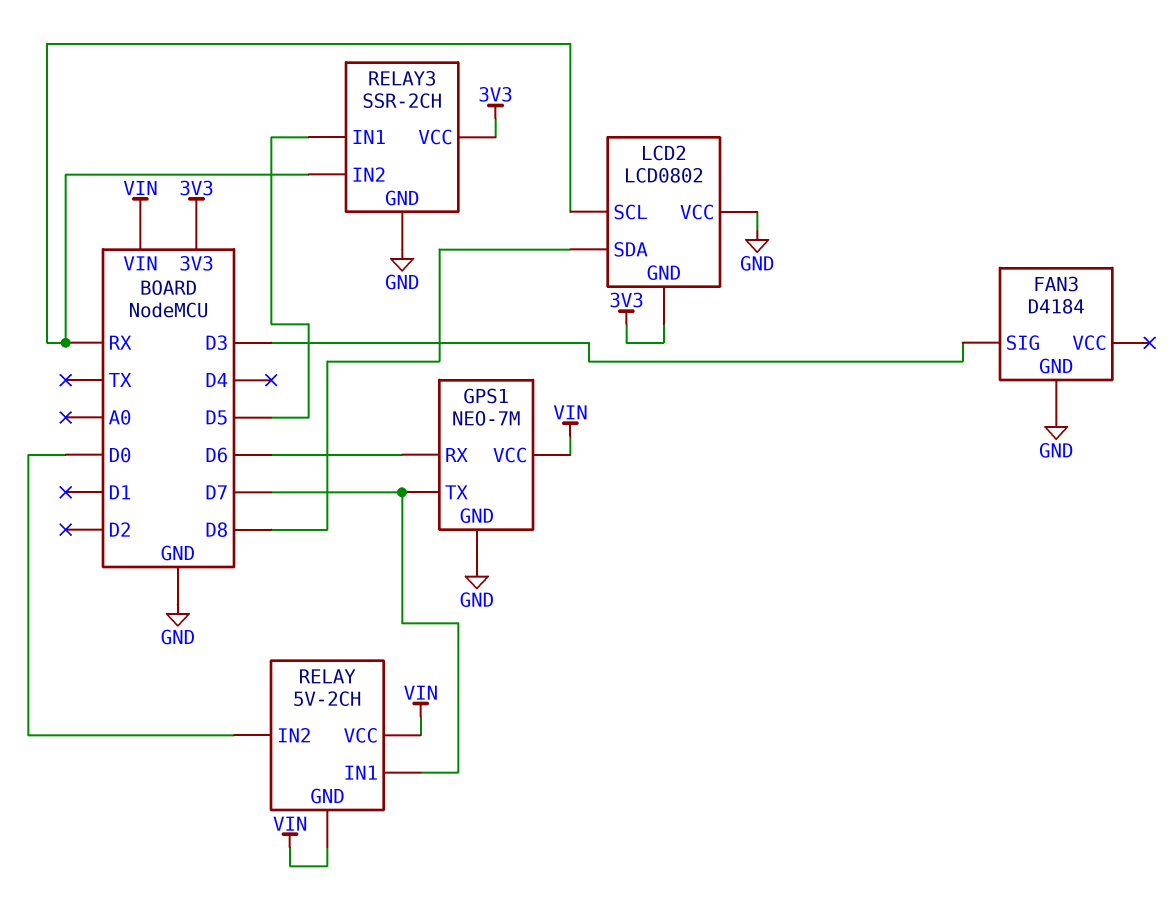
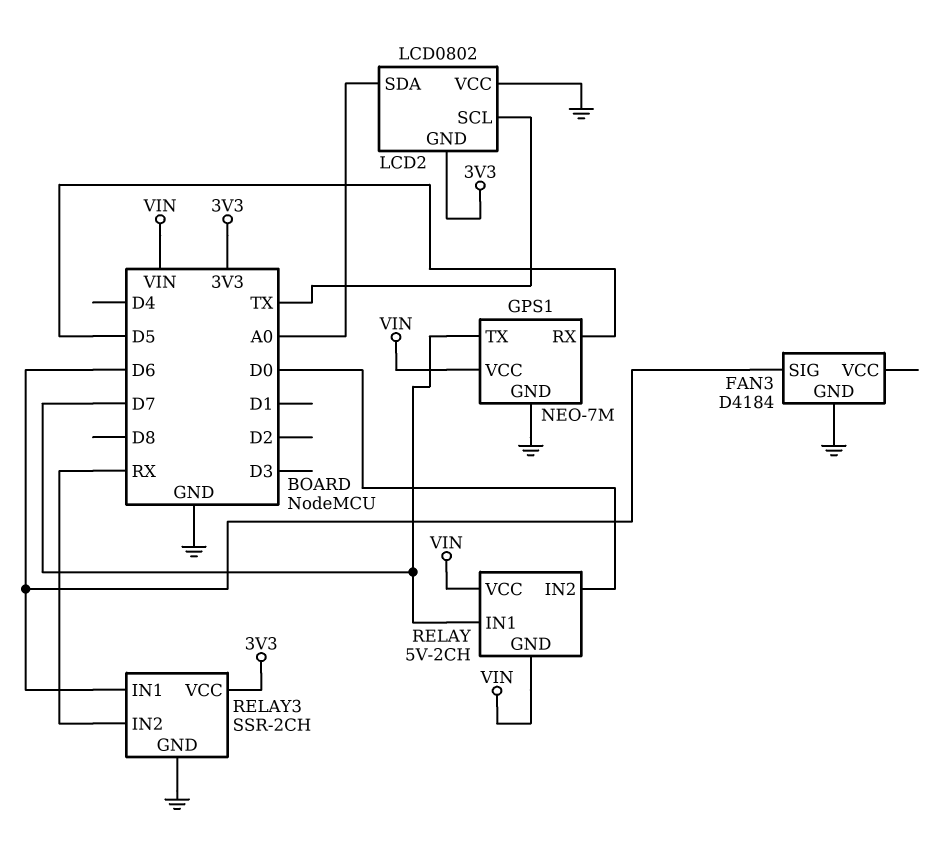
FAN3 pin SIG: D3 -> D6
GPS1 pin RX: D6 -> D5
LCD2 pin SCL: RX -> TX
LCD2 pin SDA: D8 -> A0
RELAY3 pin IN1: D5 -> D6

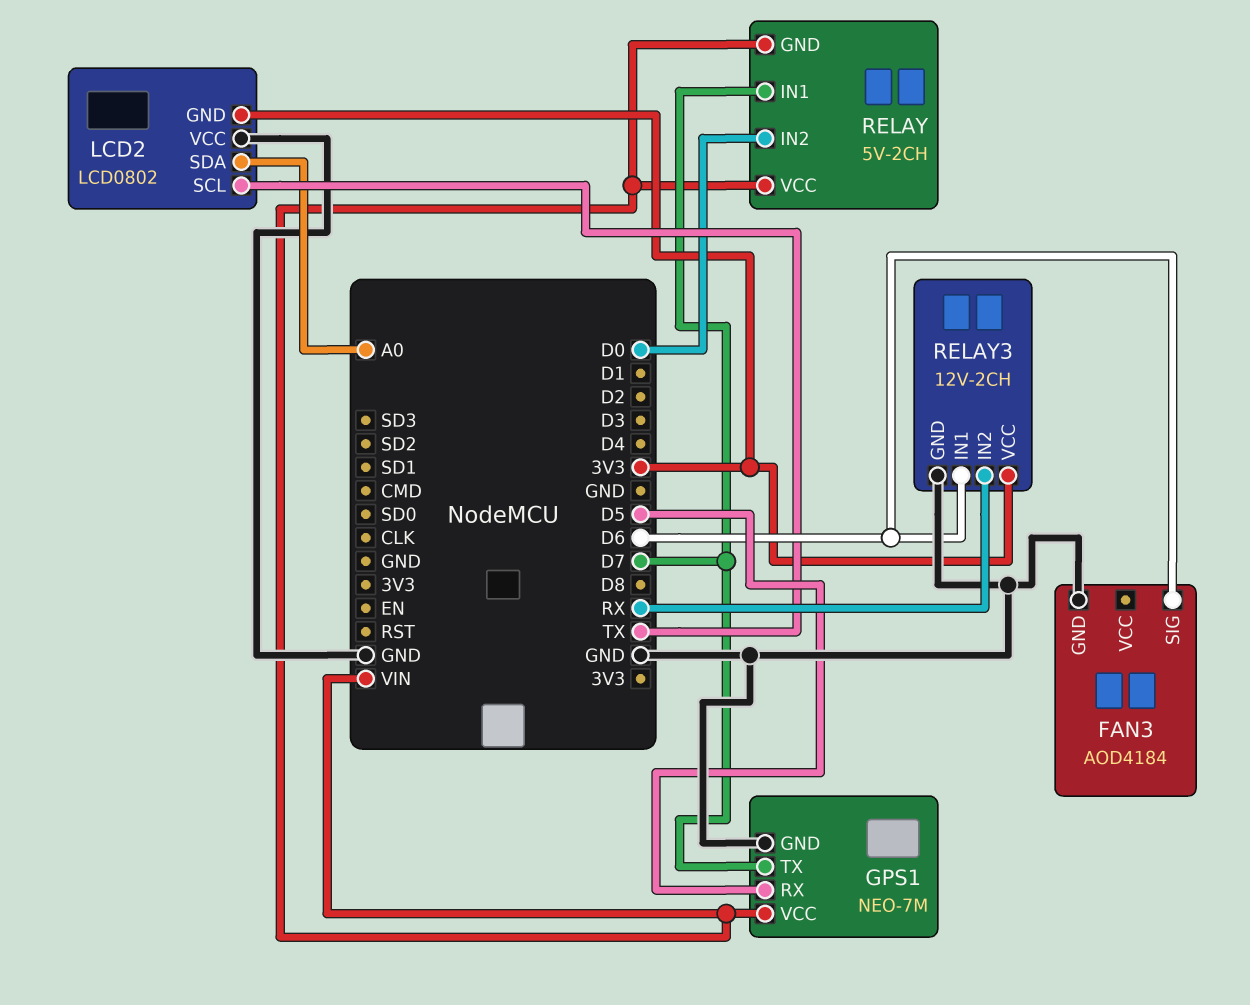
FAN3: D4184 -> AOD4184
RELAY3: SSR-2CH -> 12V-2CH

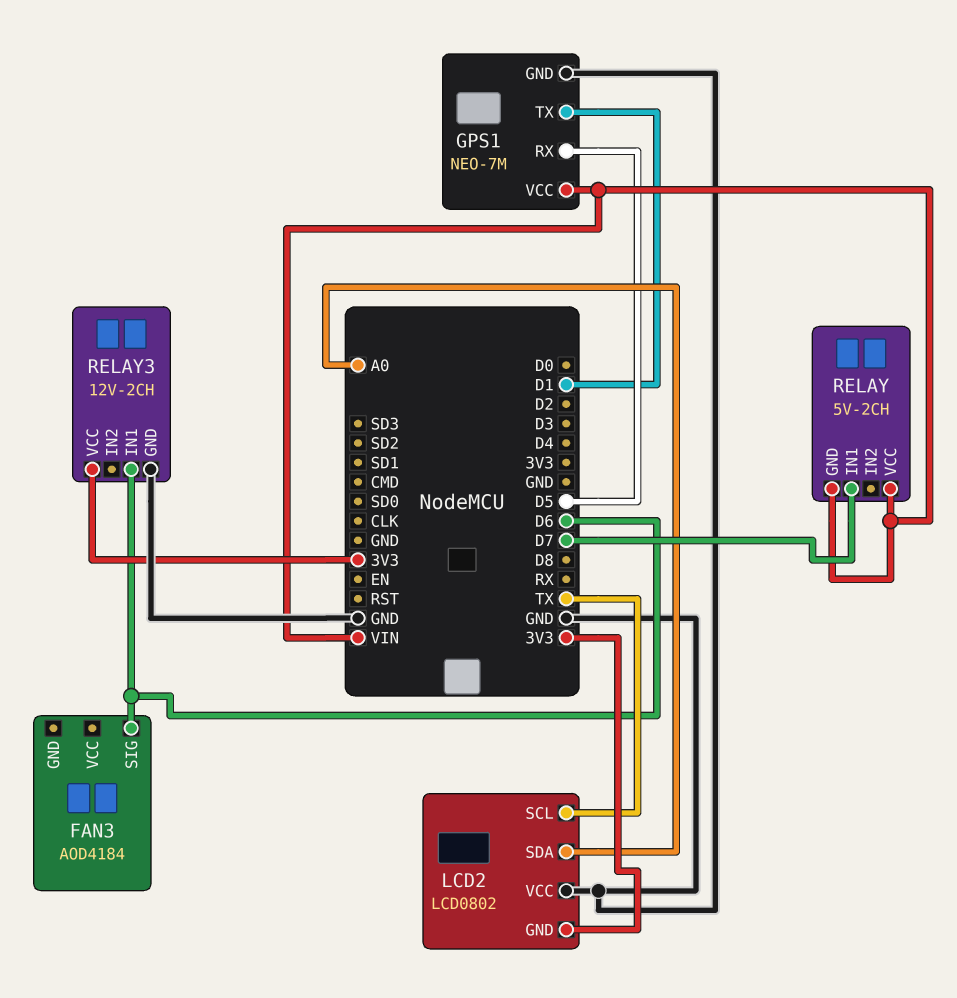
FAN3 pin GND: GND -> none
GPS1 pin TX: D7 -> D1
RELAY pin IN2: D0 -> none
RELAY3 pin IN2: RX -> none

